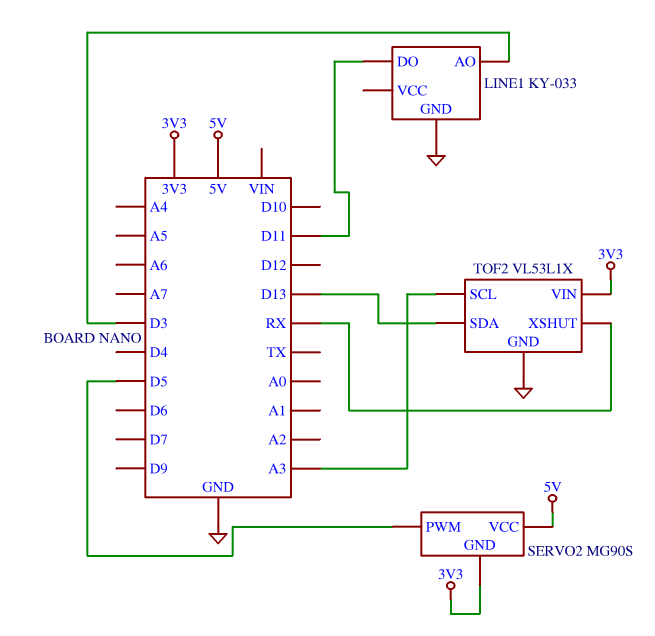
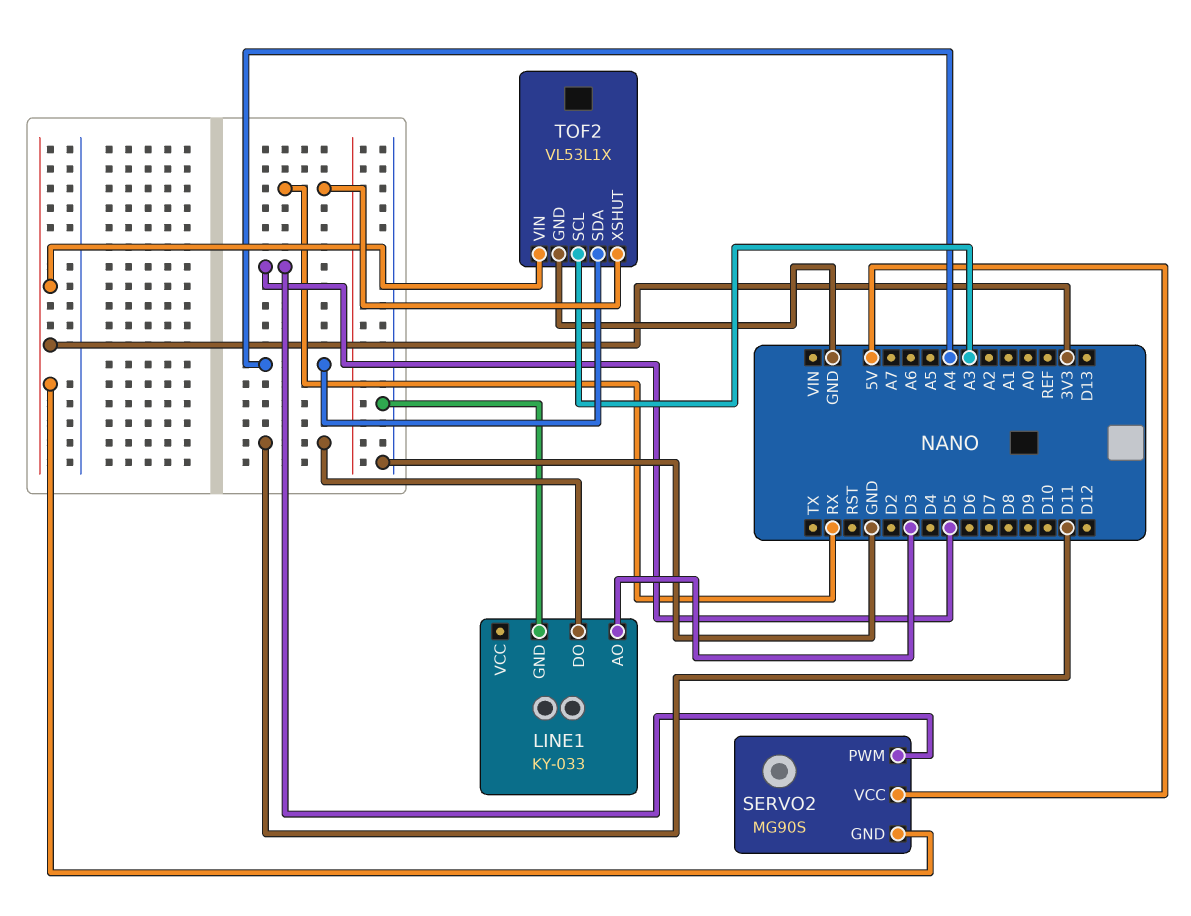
TOF2 pin SDA: D13 -> A4

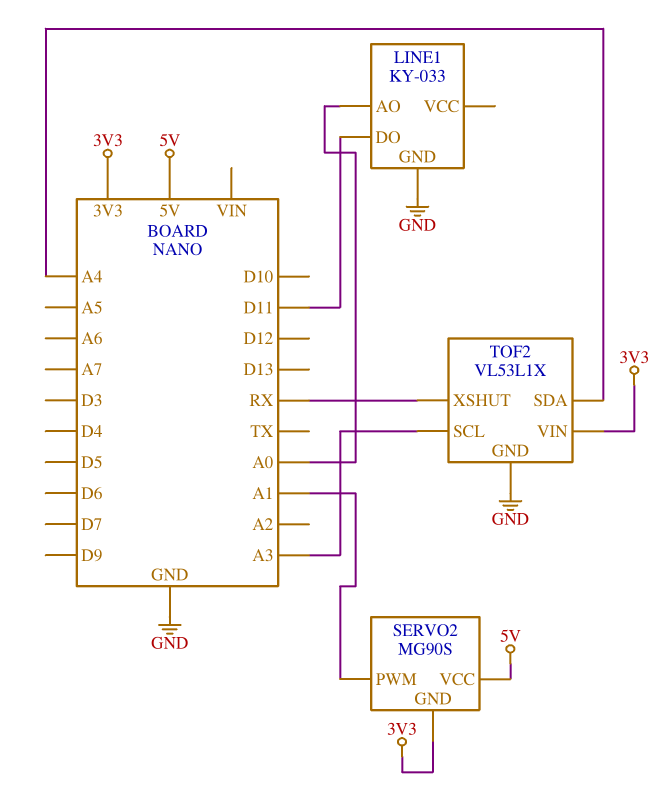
LINE1 pin AO: D3 -> A0
SERVO2 pin PWM: D5 -> A1

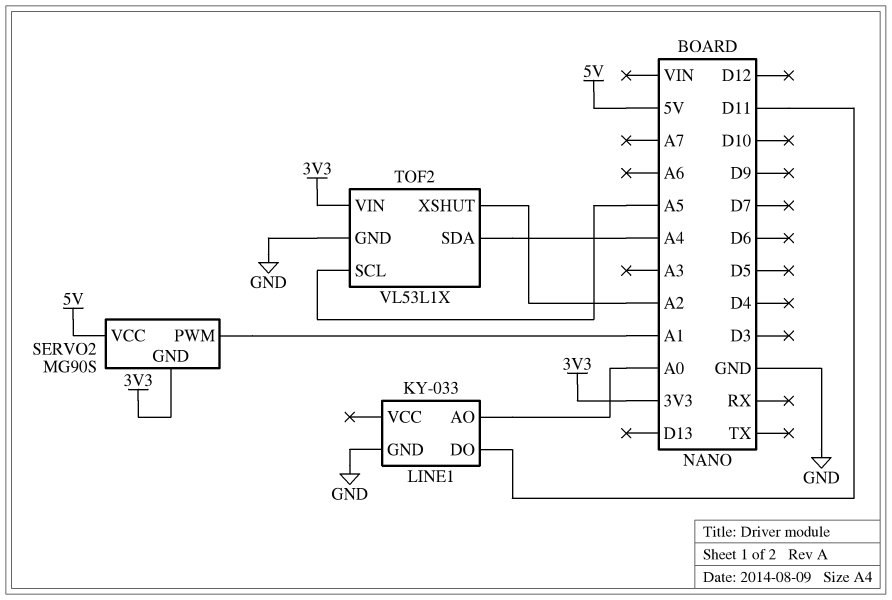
TOF2 pin SCL: A3 -> A5
TOF2 pin XSHUT: RX -> A2

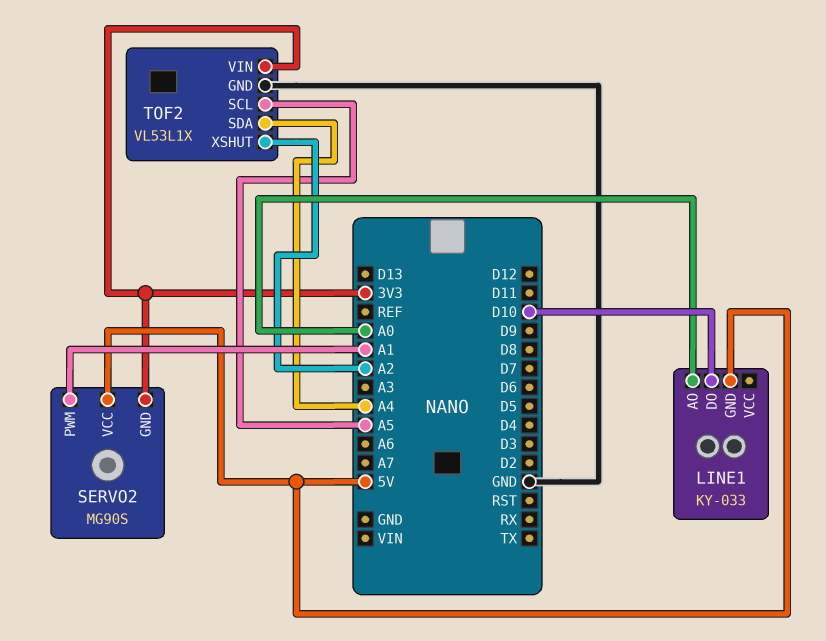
LINE1 pin DO: D11 -> D10
LINE1 pin GND: GND -> 5V

